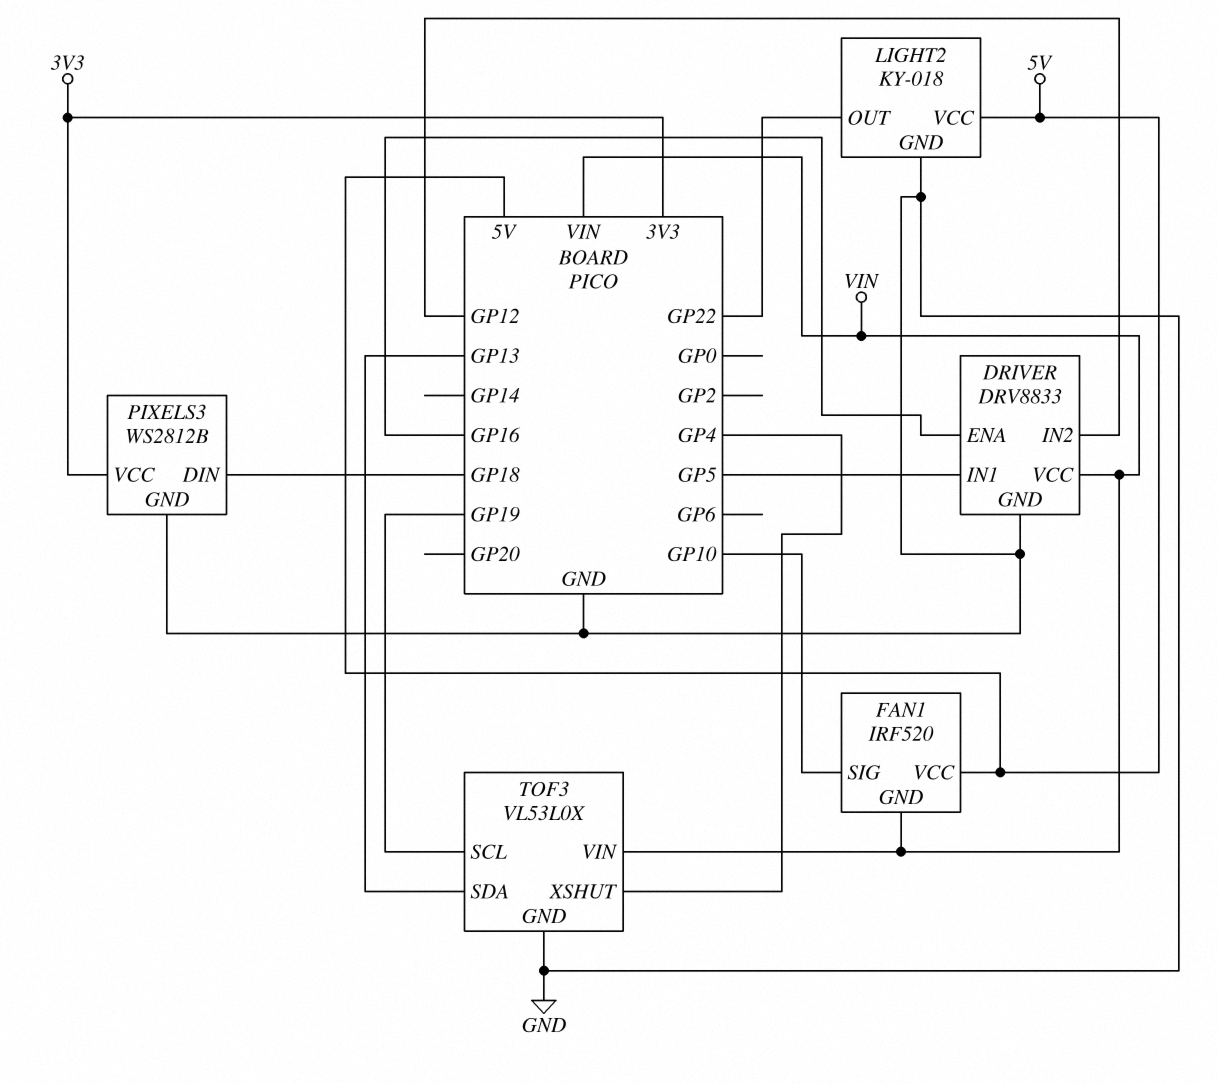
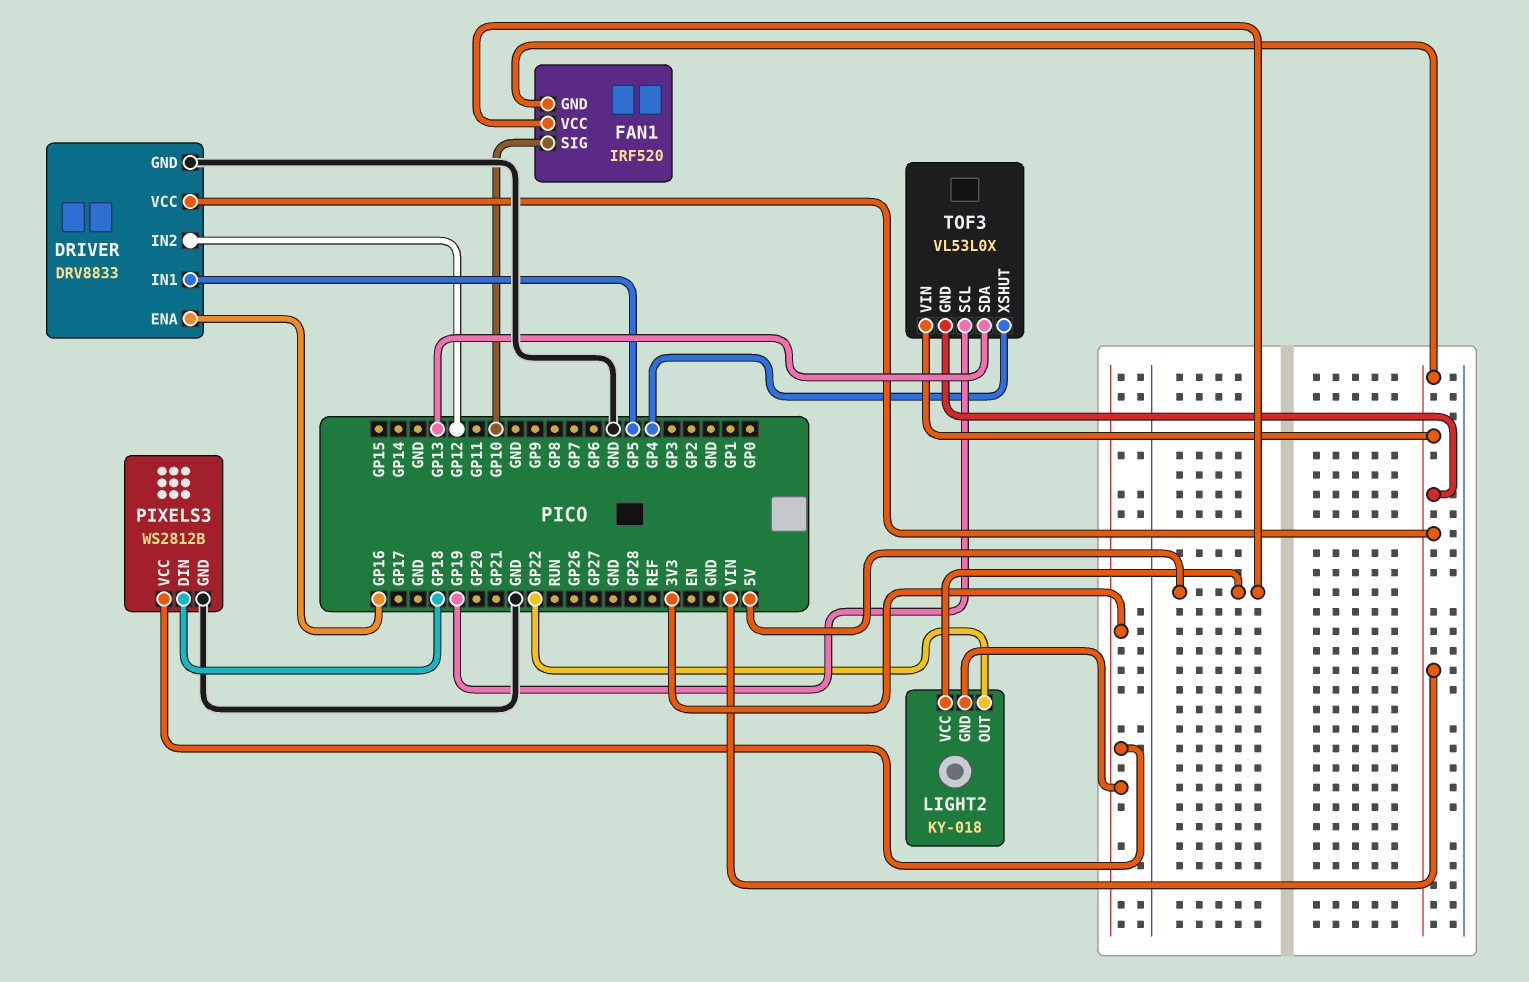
LIGHT2 pin GND: GND -> 3V3
TOF3 pin GND: GND -> VIN

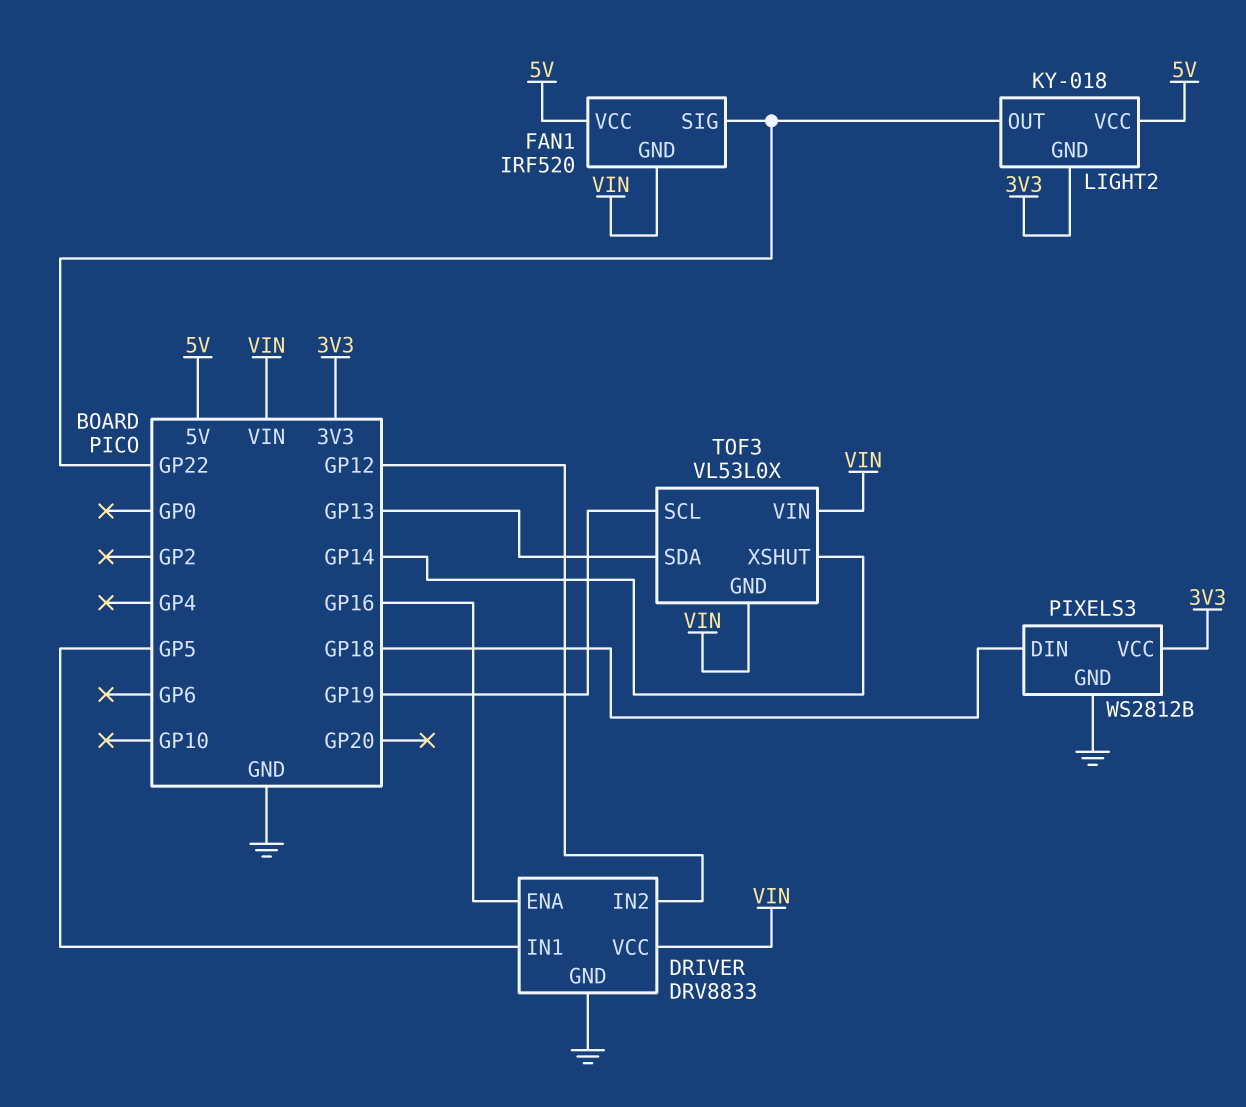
FAN1 pin SIG: GP10 -> GP22
TOF3 pin XSHUT: GP4 -> GP14

